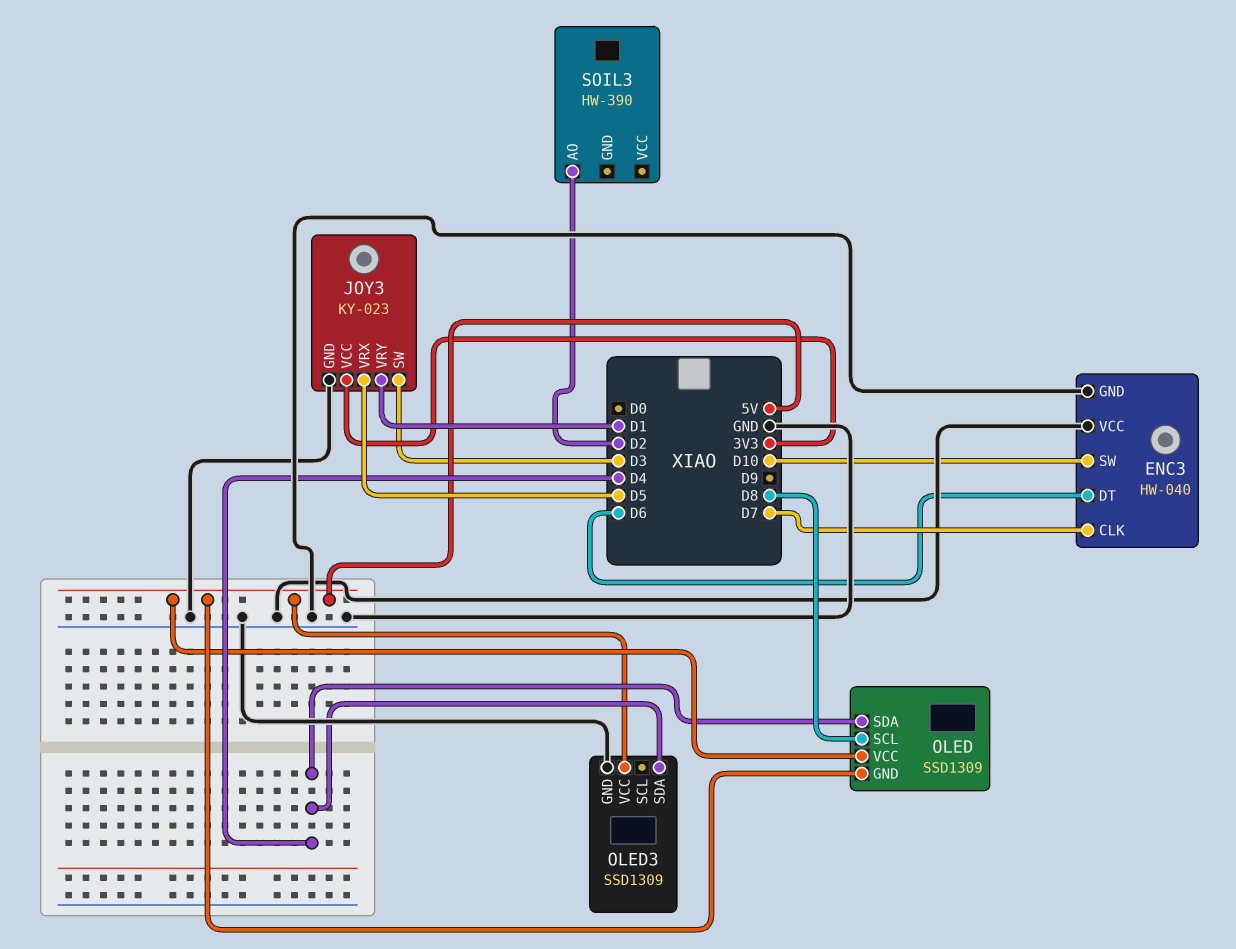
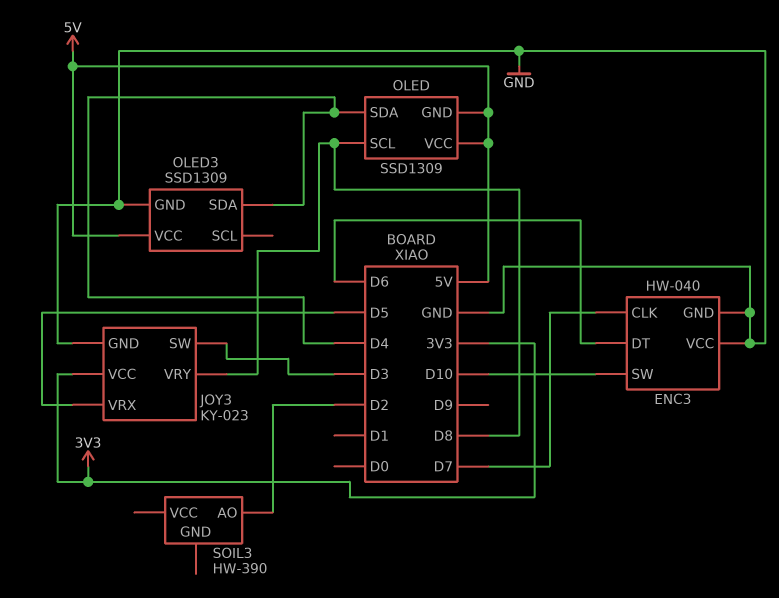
JOY3 pin VRY: D1 -> D8

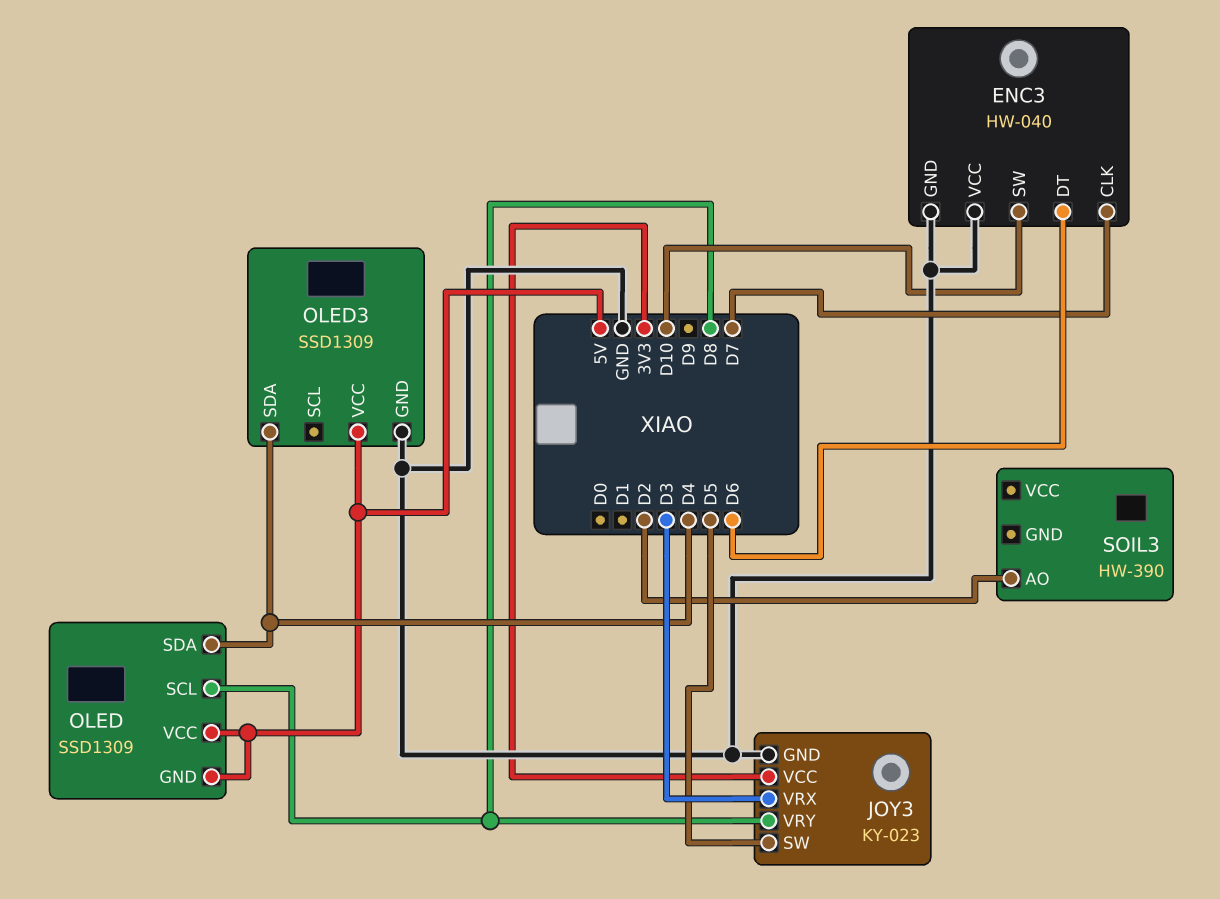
JOY3 pin SW: D3 -> D5
JOY3 pin VRX: D5 -> D3

